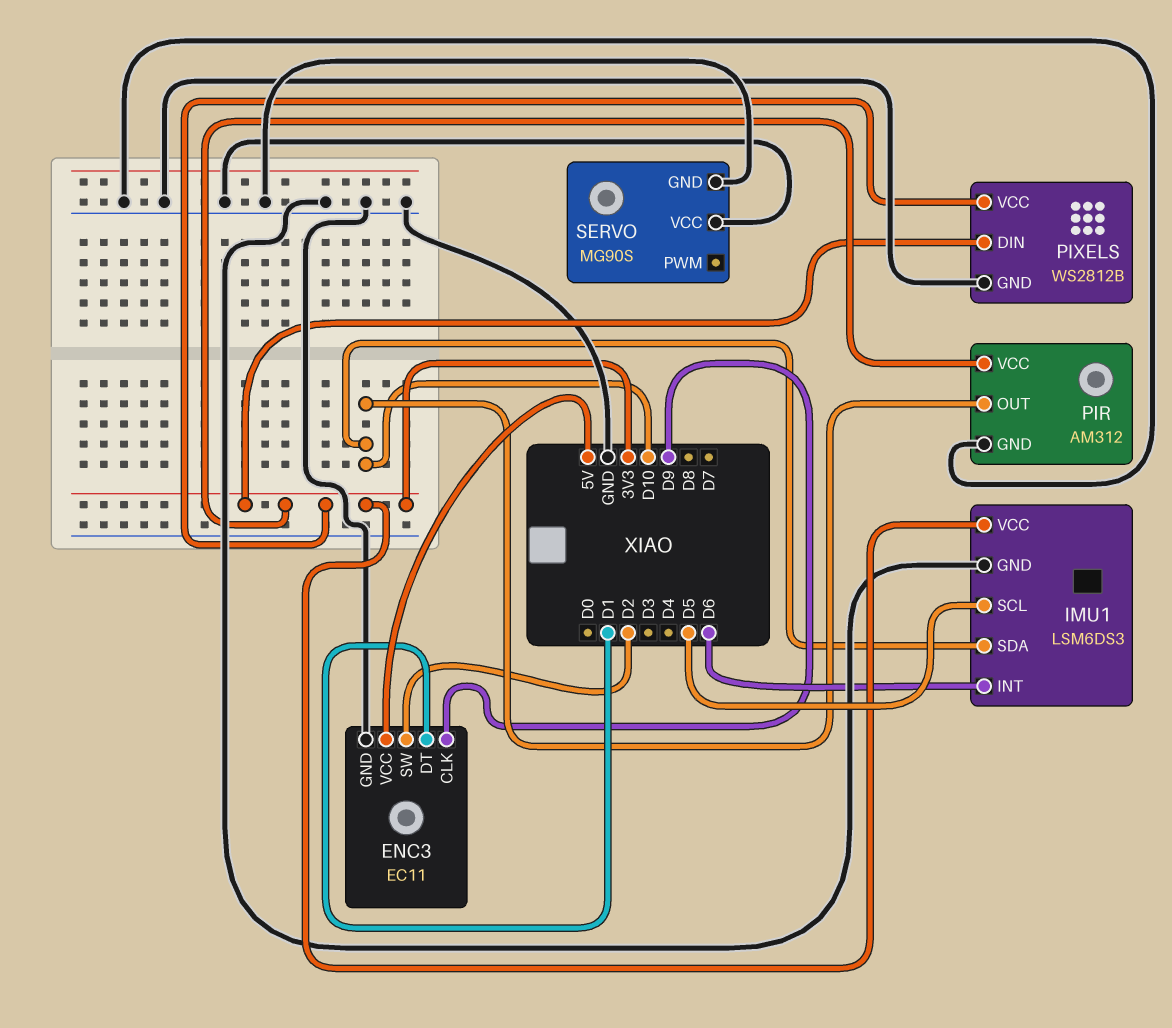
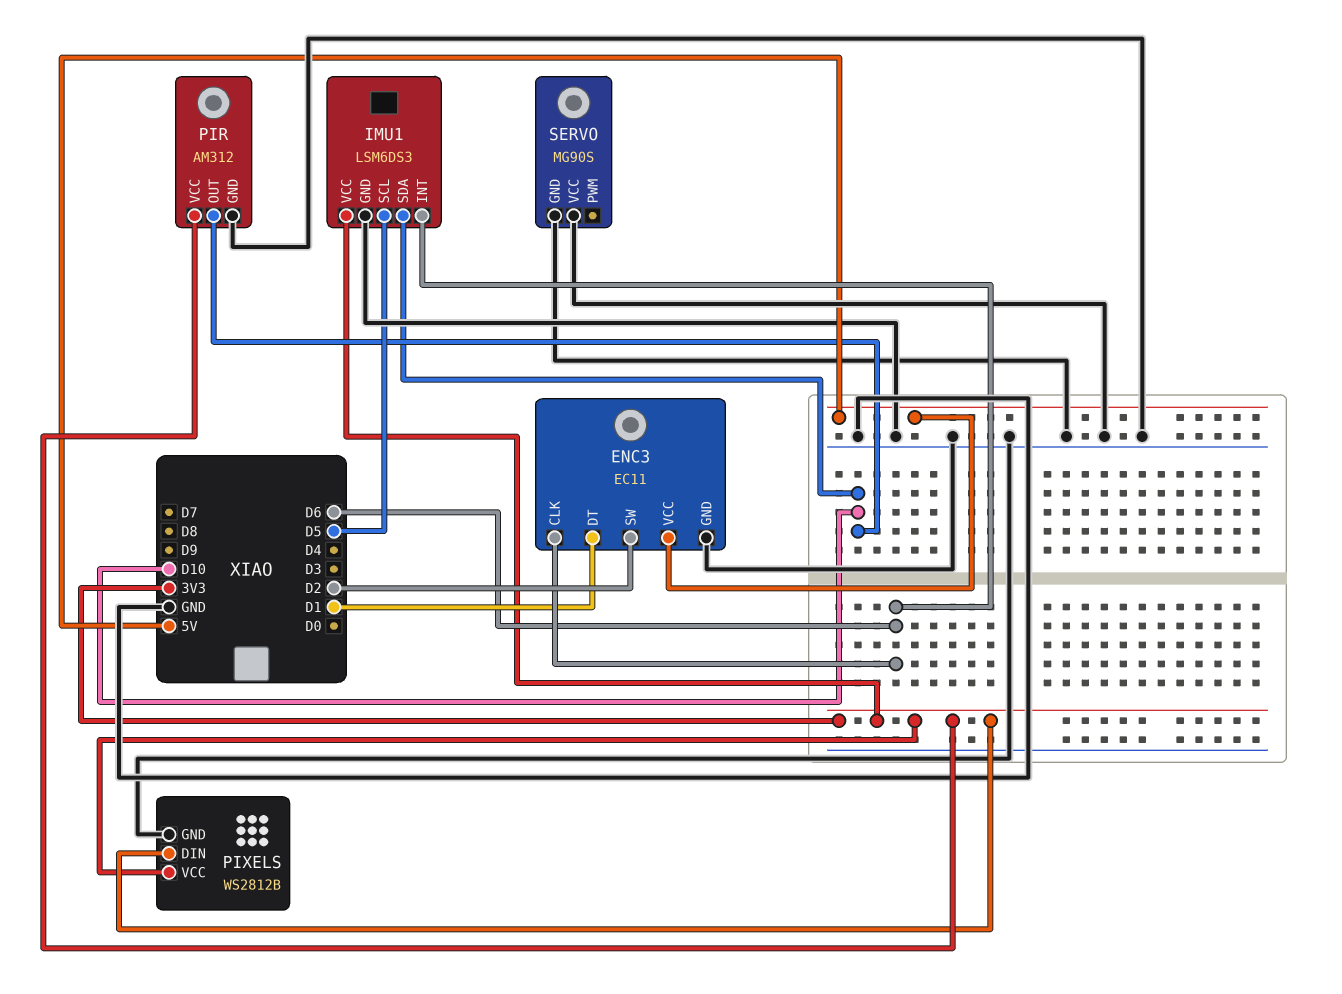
ENC3 pin CLK: D9 -> D6

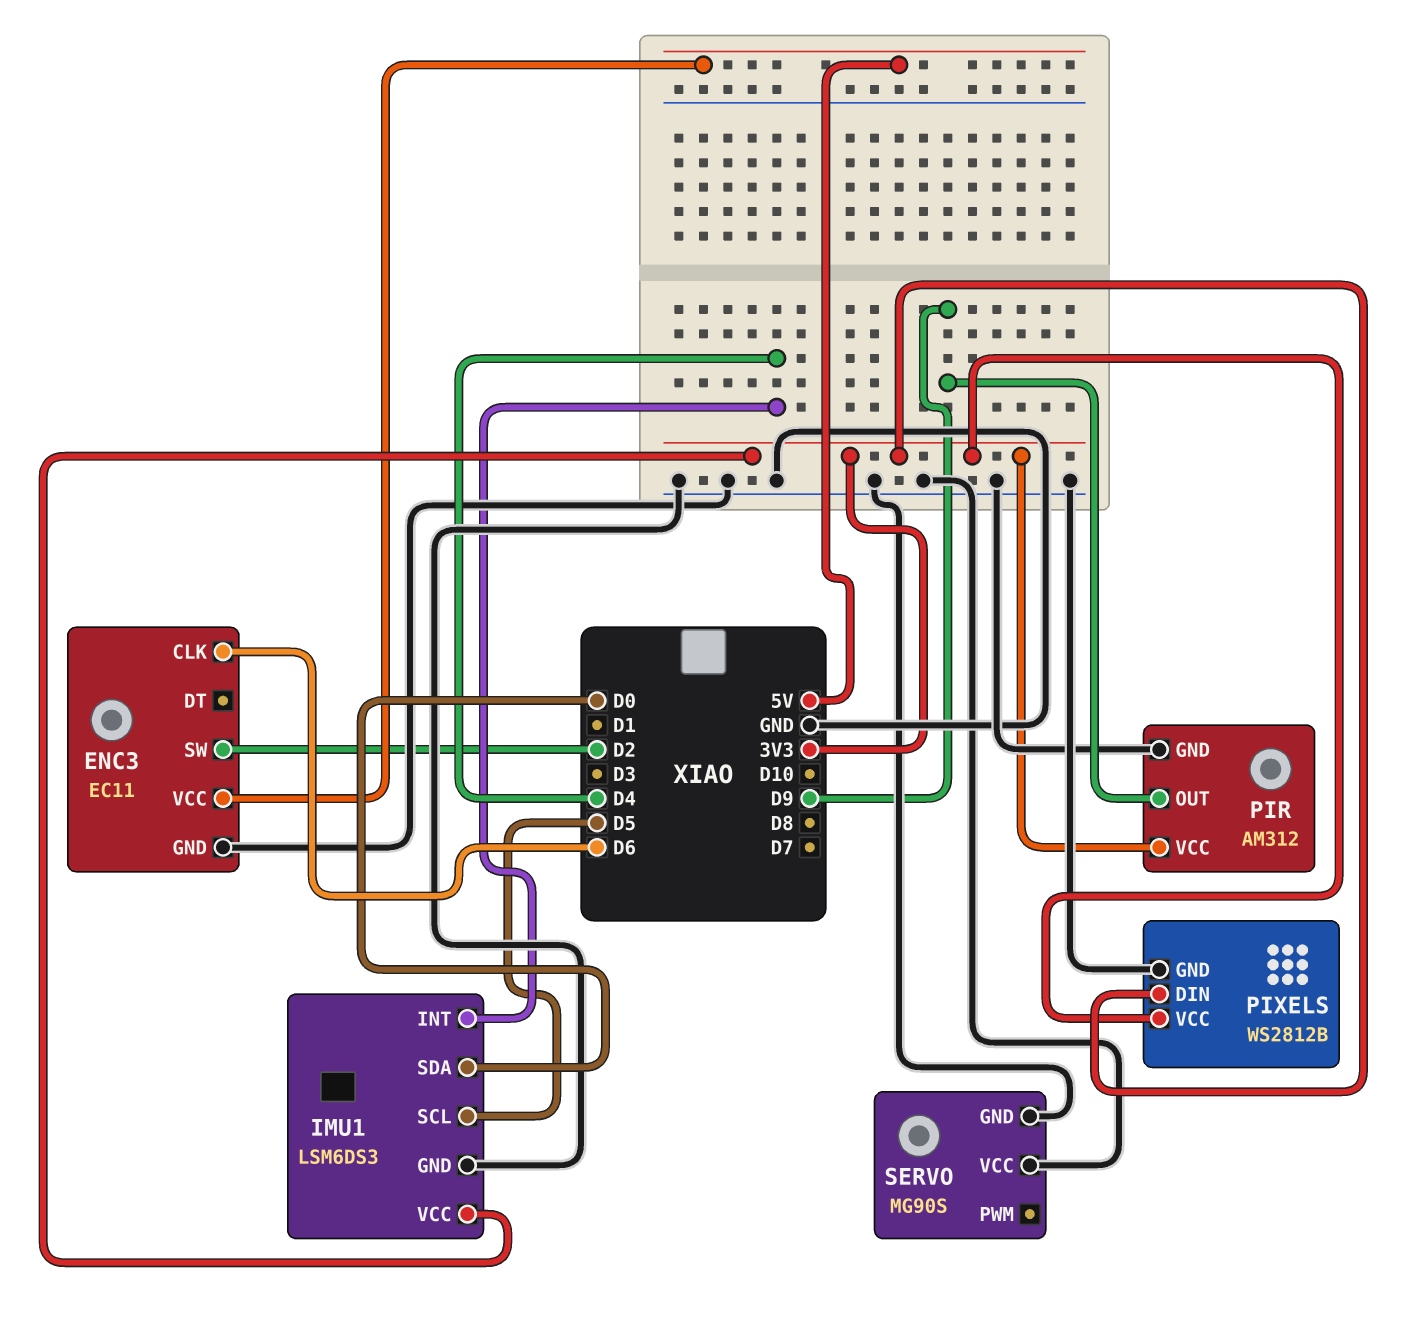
ENC3 pin DT: D1 -> none
IMU1 pin INT: D6 -> D4
IMU1 pin SDA: D10 -> D0
PIR pin OUT: D10 -> D9

